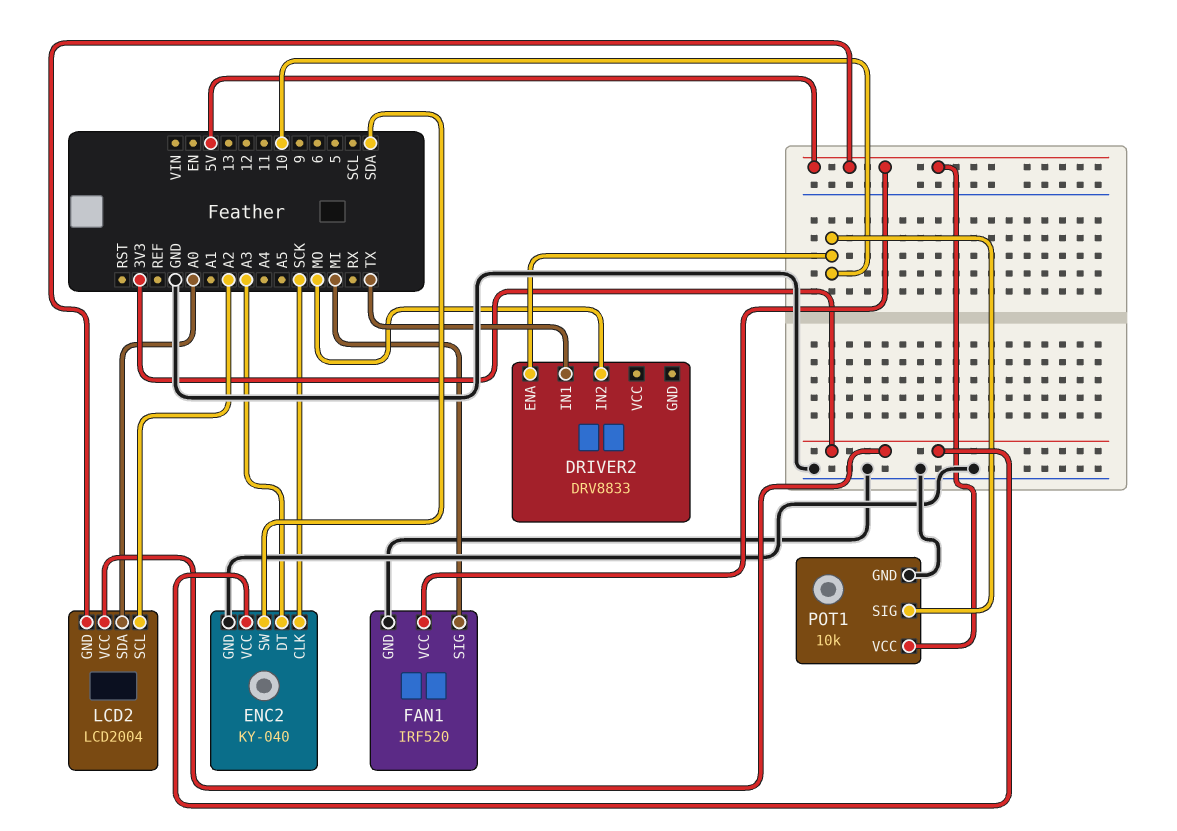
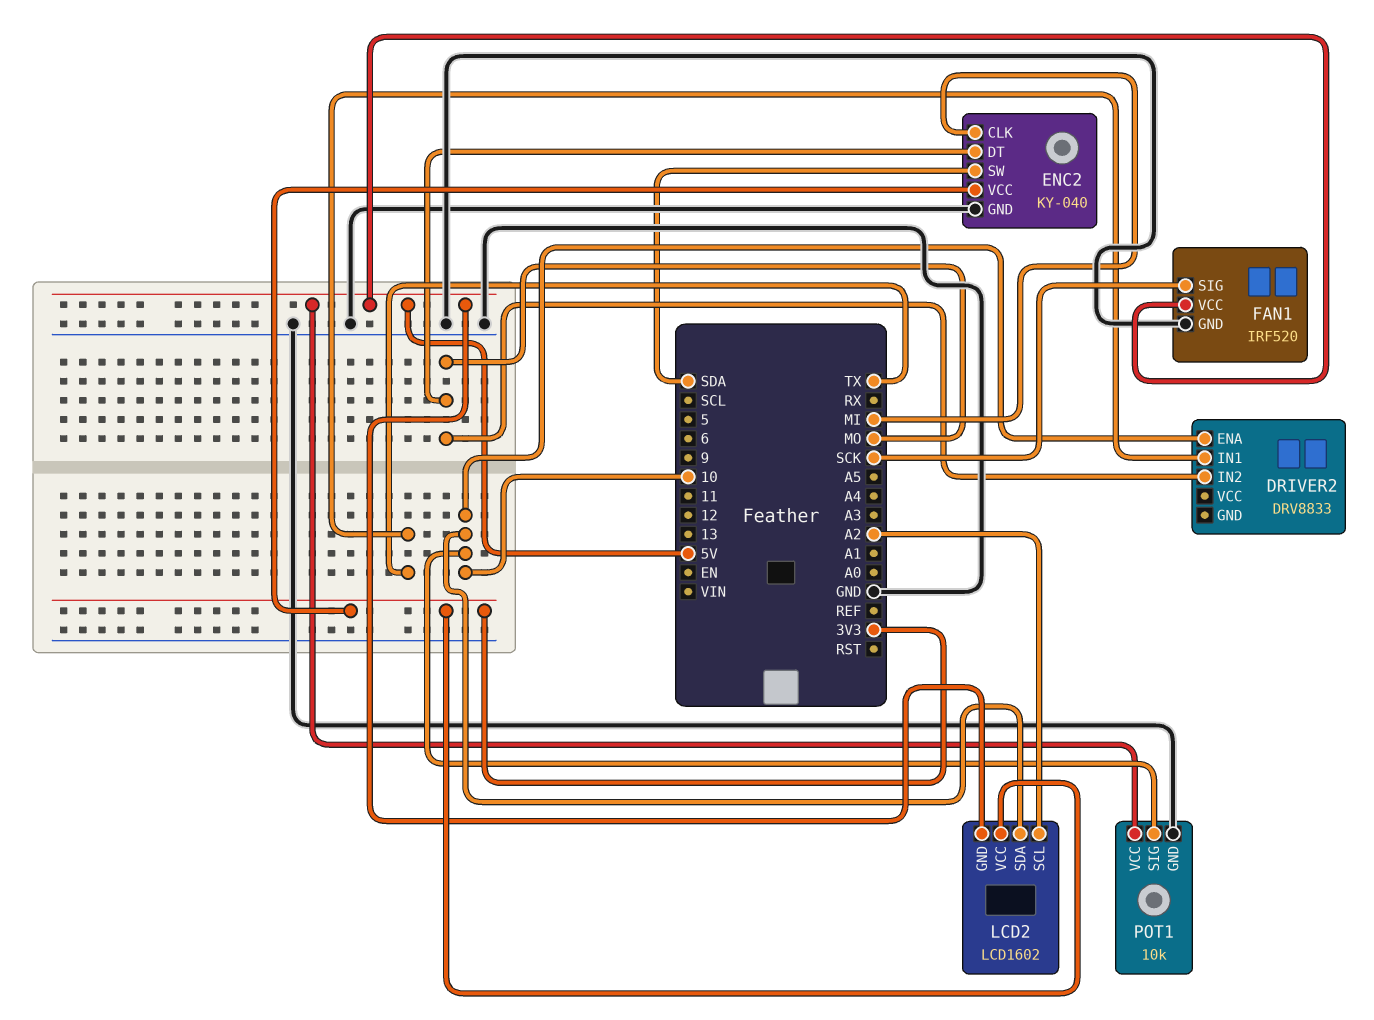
ENC2 pin CLK: SCK -> MI
ENC2 pin DT: A3 -> MO
FAN1 pin SIG: MI -> SCK
LCD2: LCD2004 -> LCD1602
LCD2 pin SDA: A0 -> 10

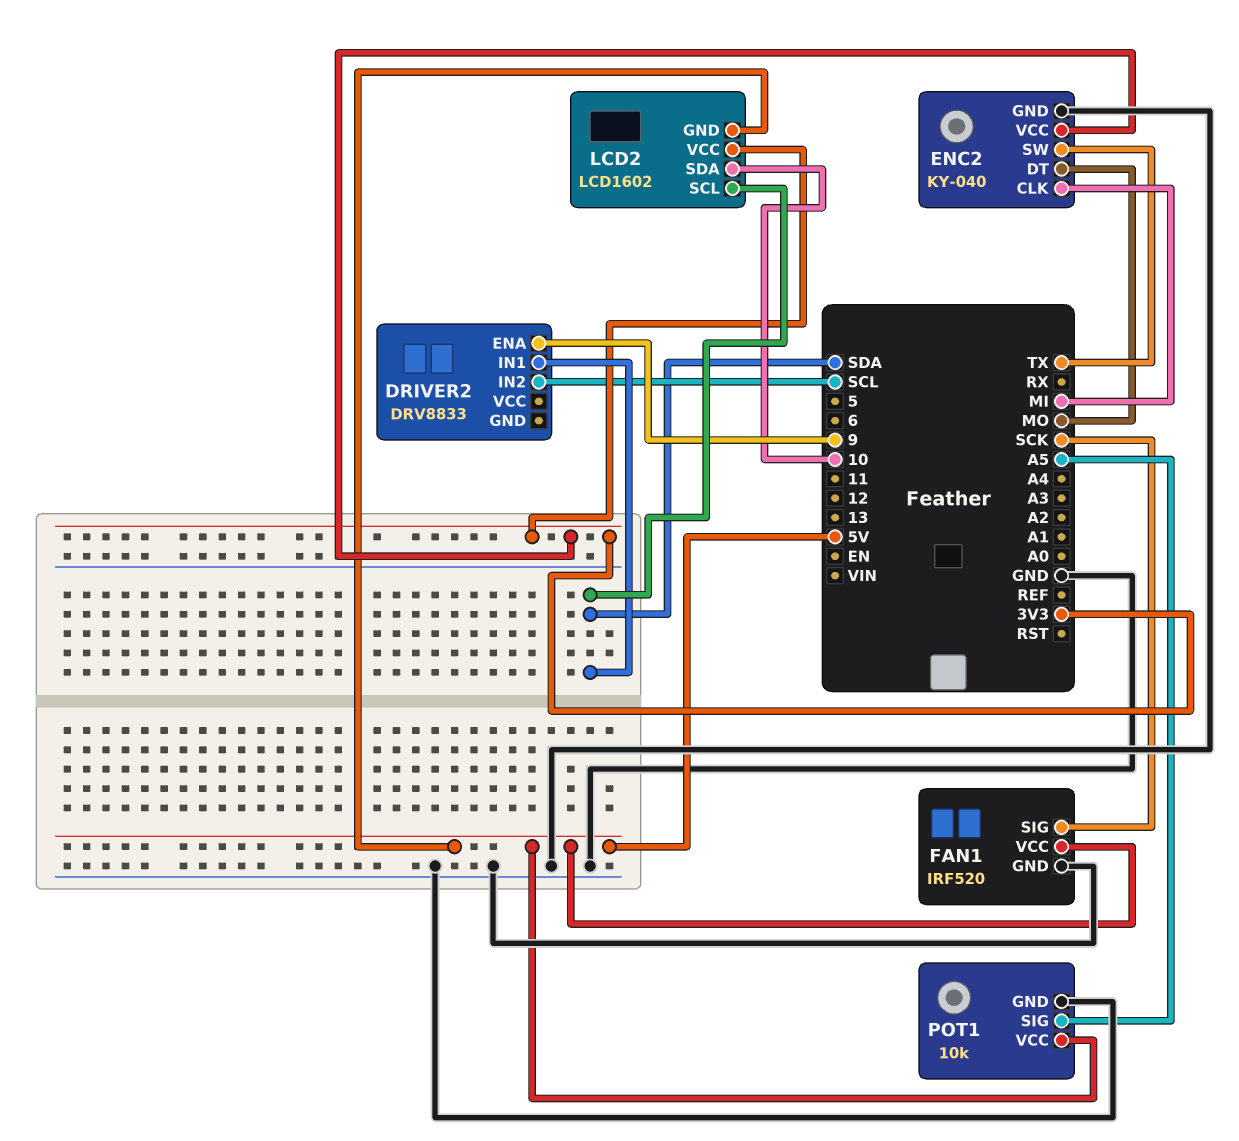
DRIVER2 pin ENA: 10 -> 9
DRIVER2 pin IN1: TX -> SDA
DRIVER2 pin IN2: MO -> SCL
ENC2 pin SW: SDA -> TX
LCD2 pin SCL: A2 -> SDA
POT1 pin SIG: 10 -> A5

